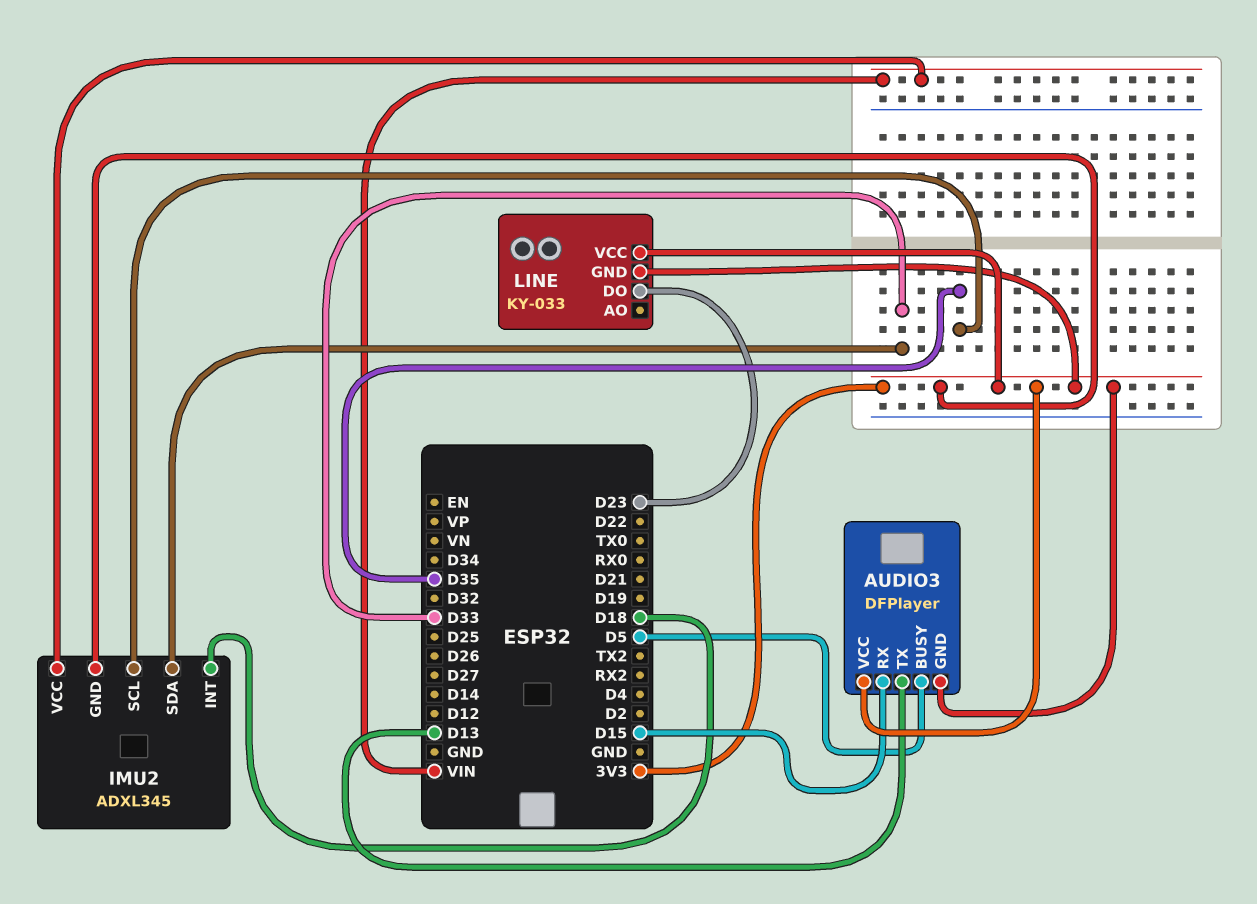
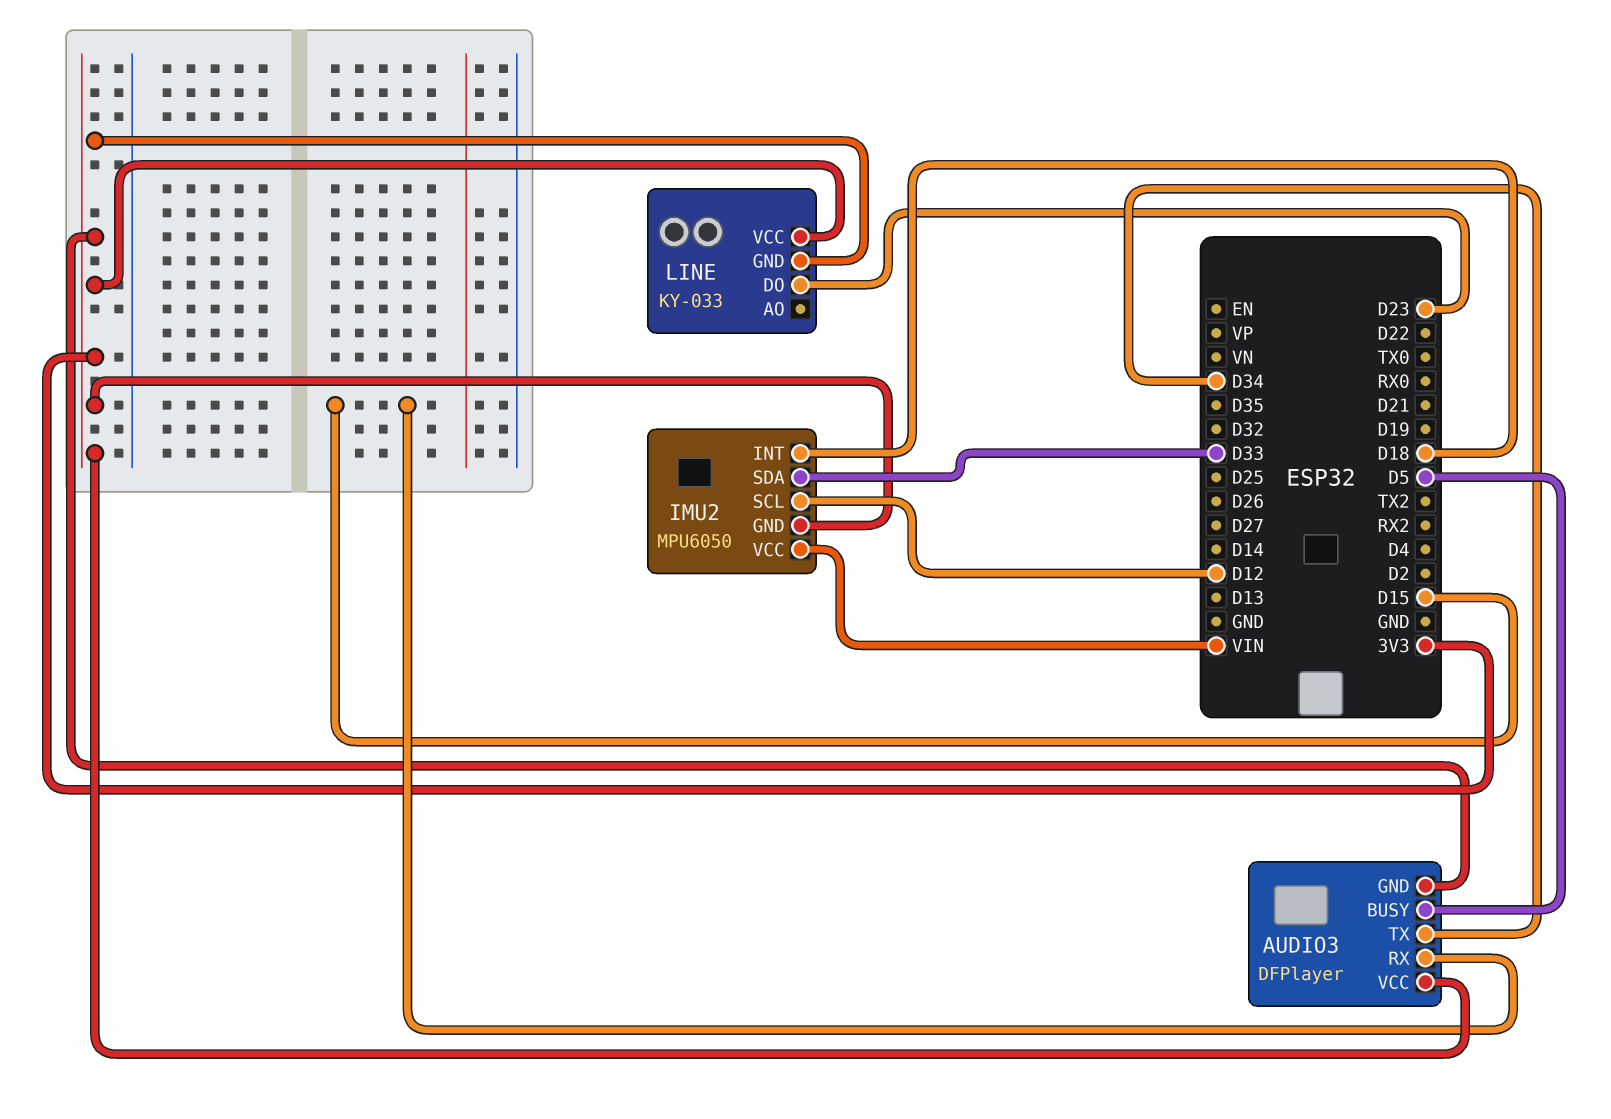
AUDIO3 pin TX: D13 -> D34
IMU2: ADXL345 -> MPU6050
IMU2 pin SCL: D35 -> D12

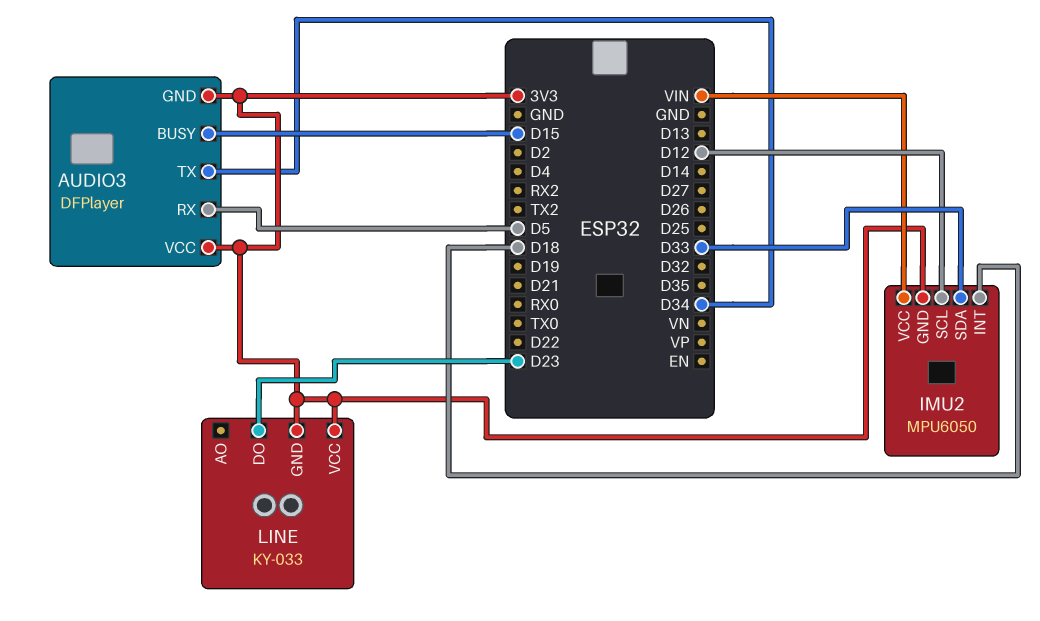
AUDIO3 pin BUSY: D5 -> D15
AUDIO3 pin RX: D15 -> D5

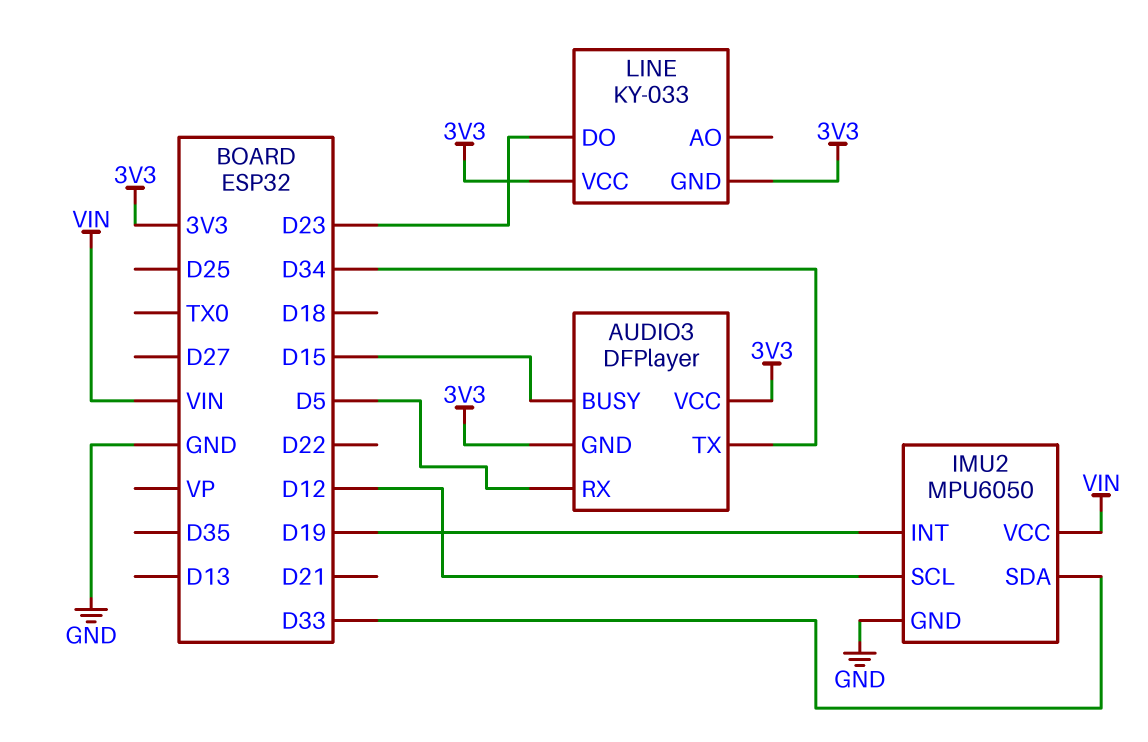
IMU2 pin GND: 3V3 -> GND
IMU2 pin INT: D18 -> D19

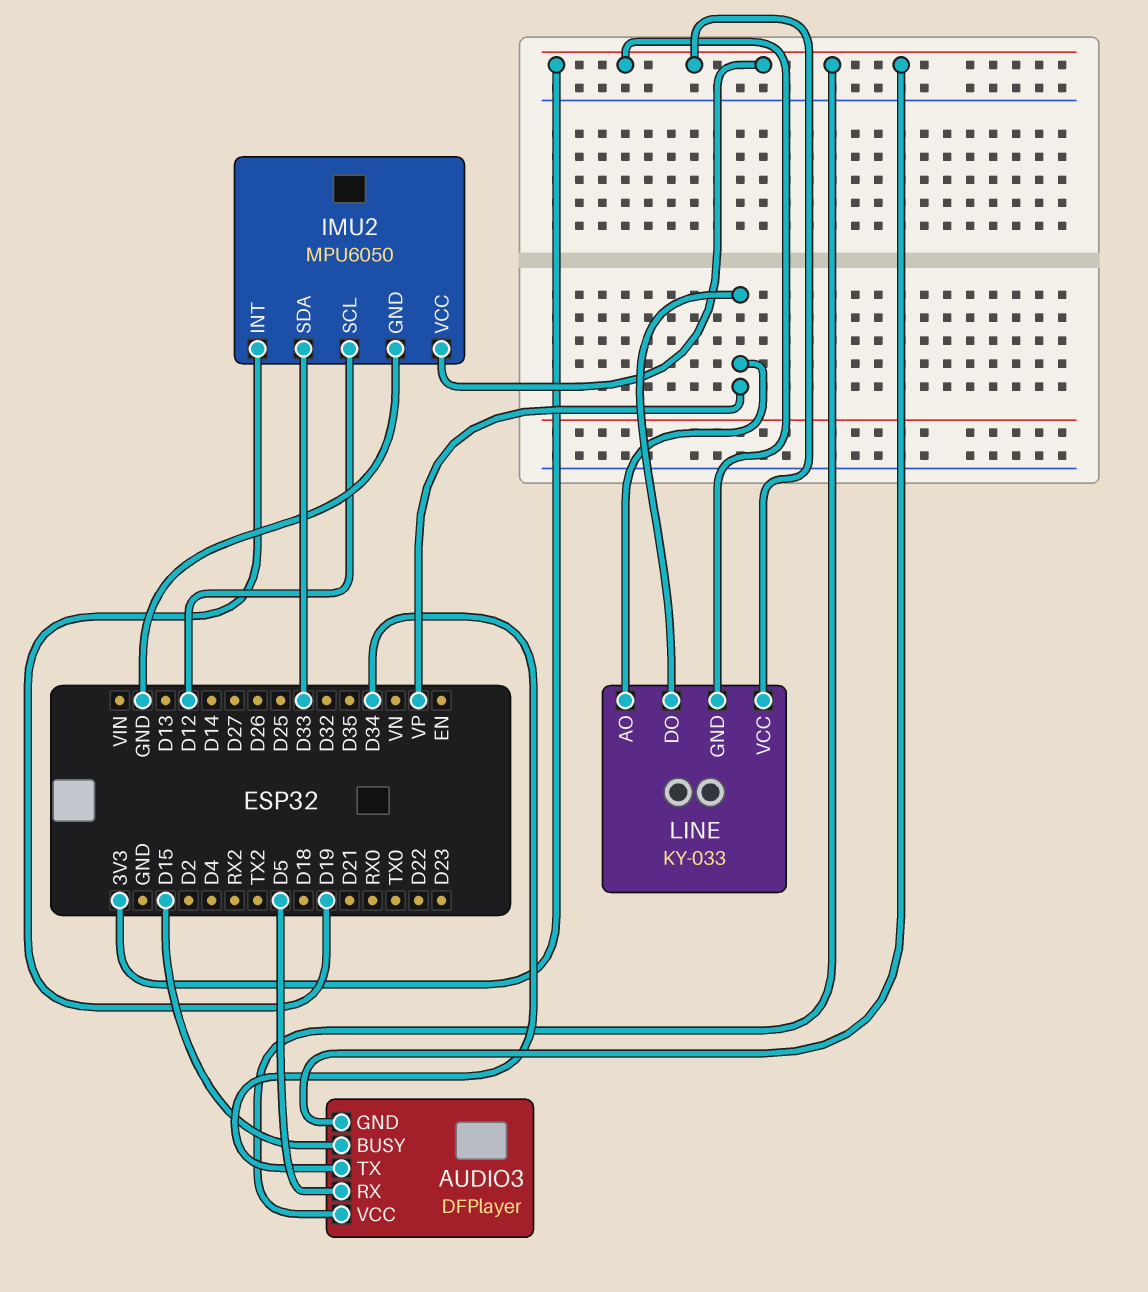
IMU2 pin VCC: VIN -> 3V3
LINE pin AO: none -> VP
LINE pin DO: D23 -> VP

